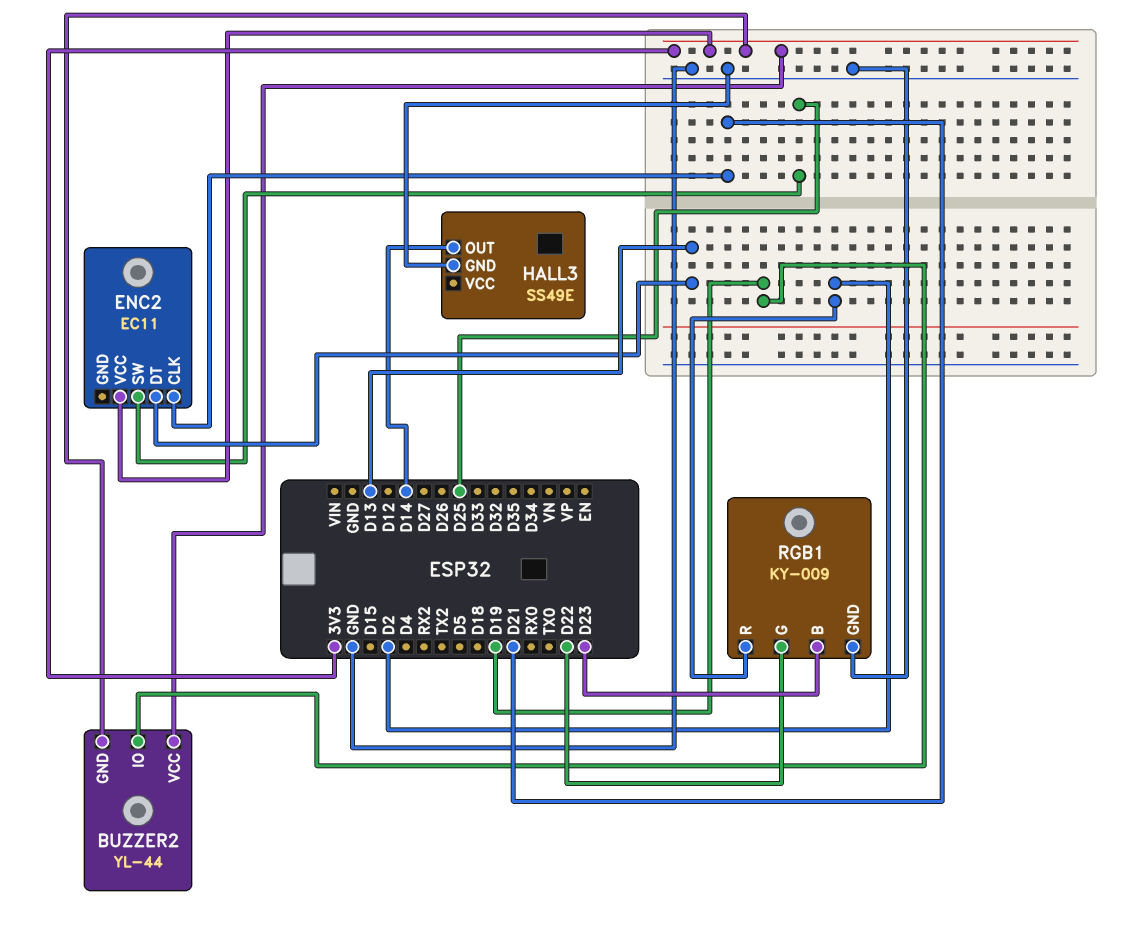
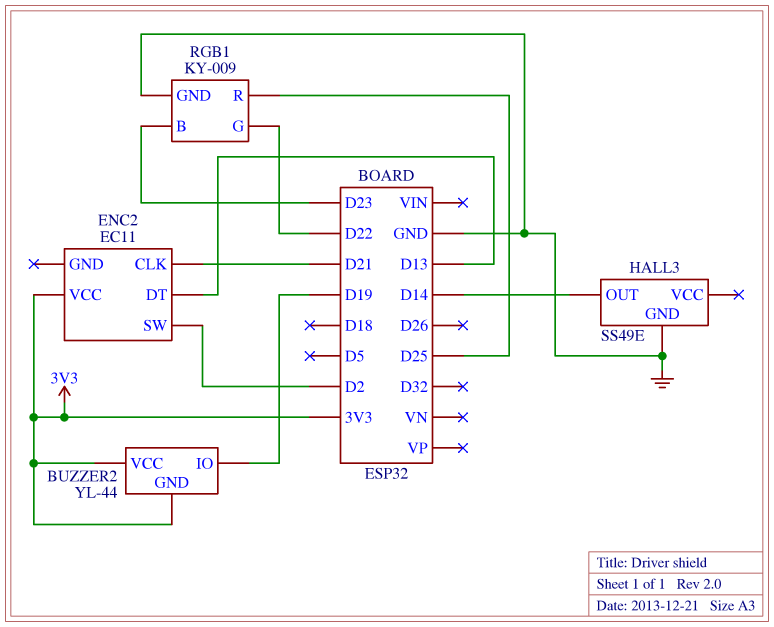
ENC2 pin SW: D25 -> D2
RGB1 pin R: D2 -> D25

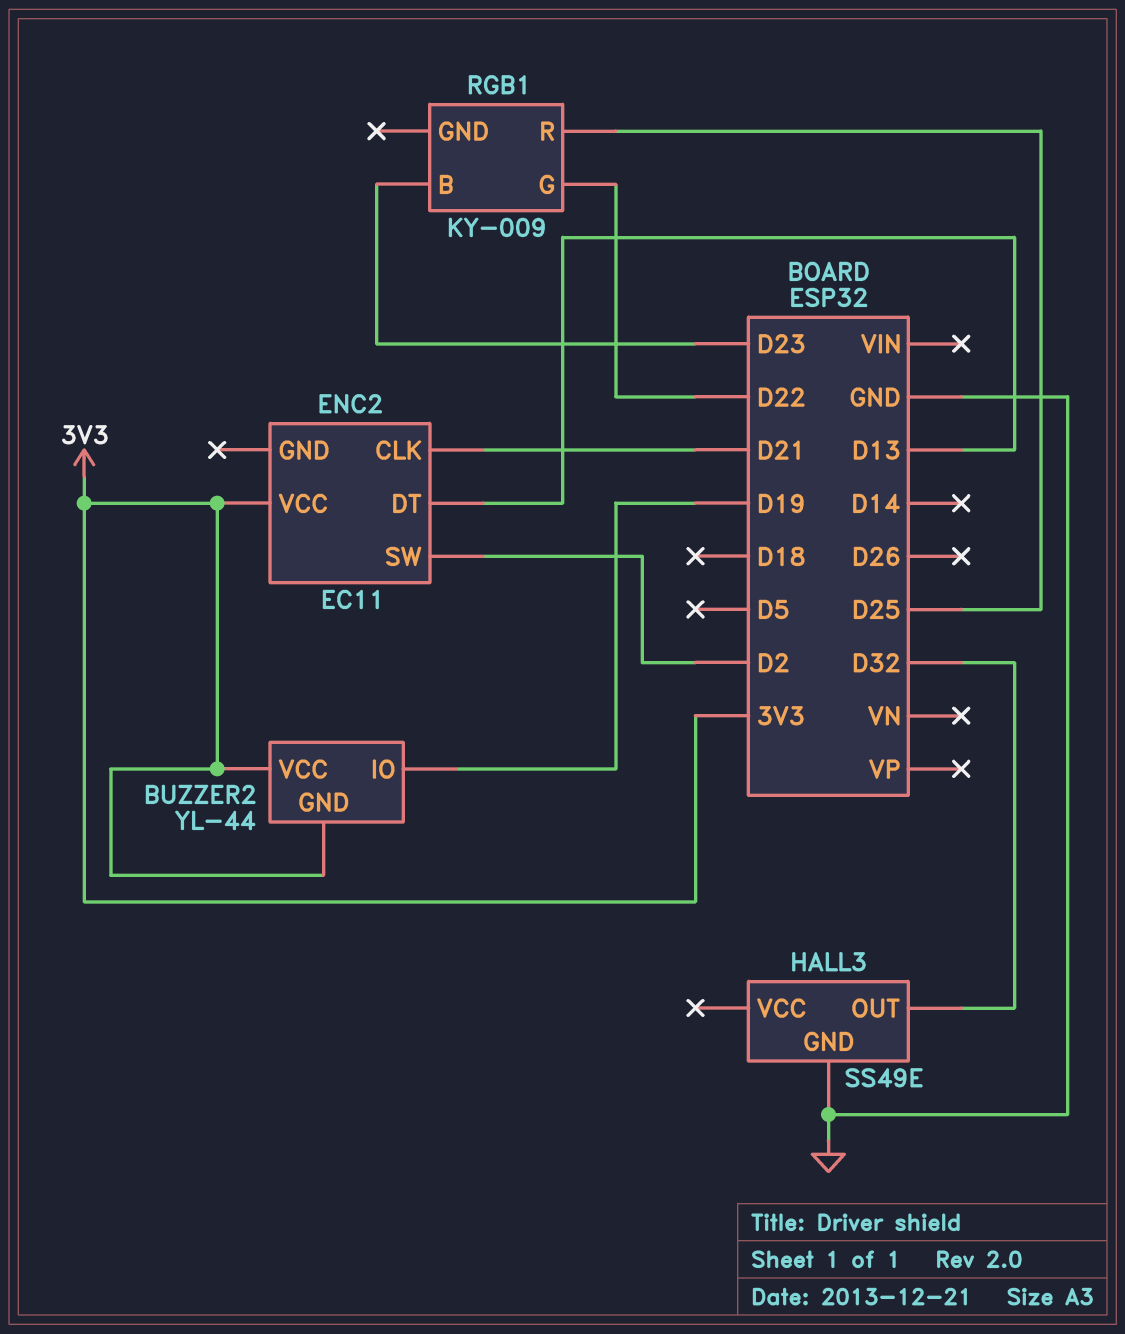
HALL3 pin OUT: D14 -> D32
RGB1 pin GND: GND -> none

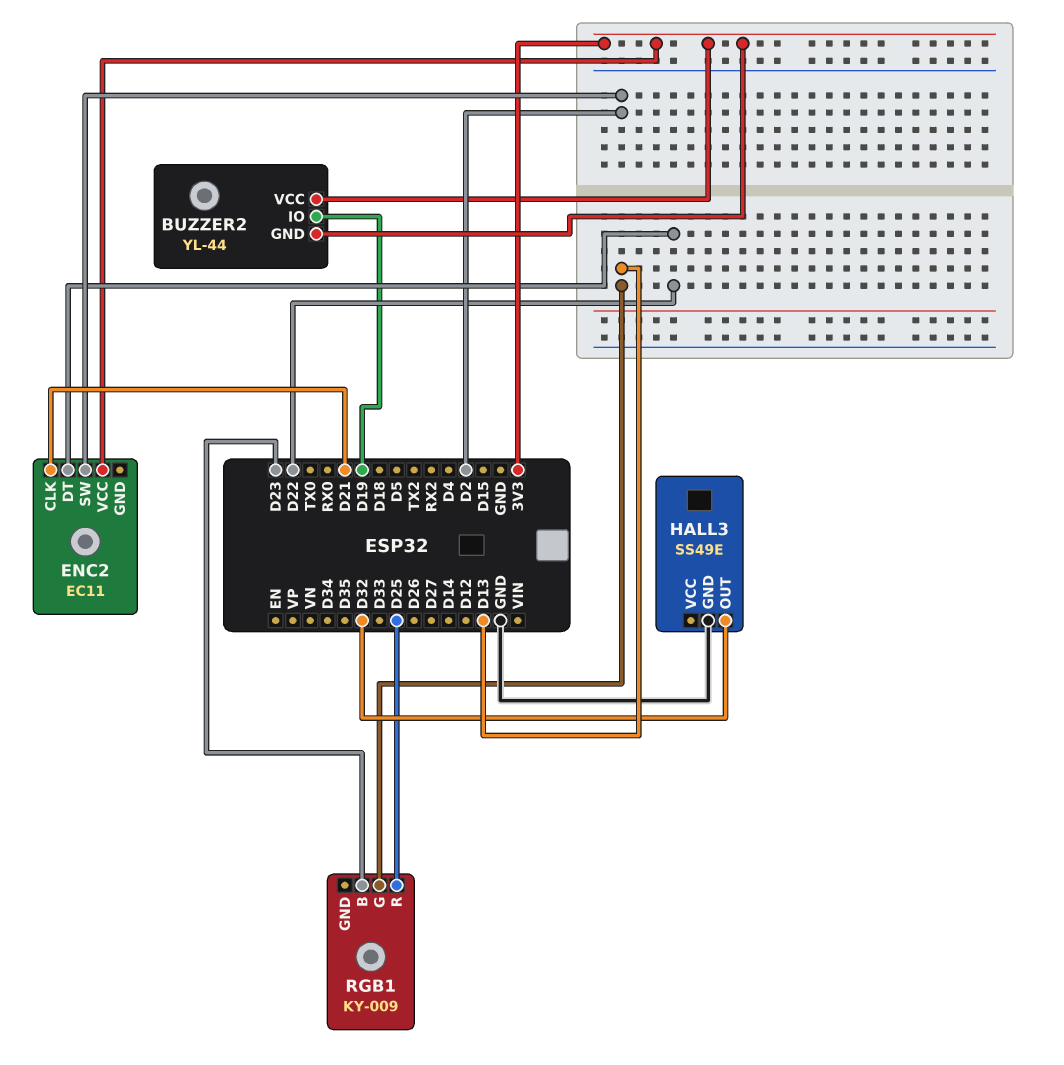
ENC2 pin DT: D13 -> D22
RGB1 pin G: D22 -> D13

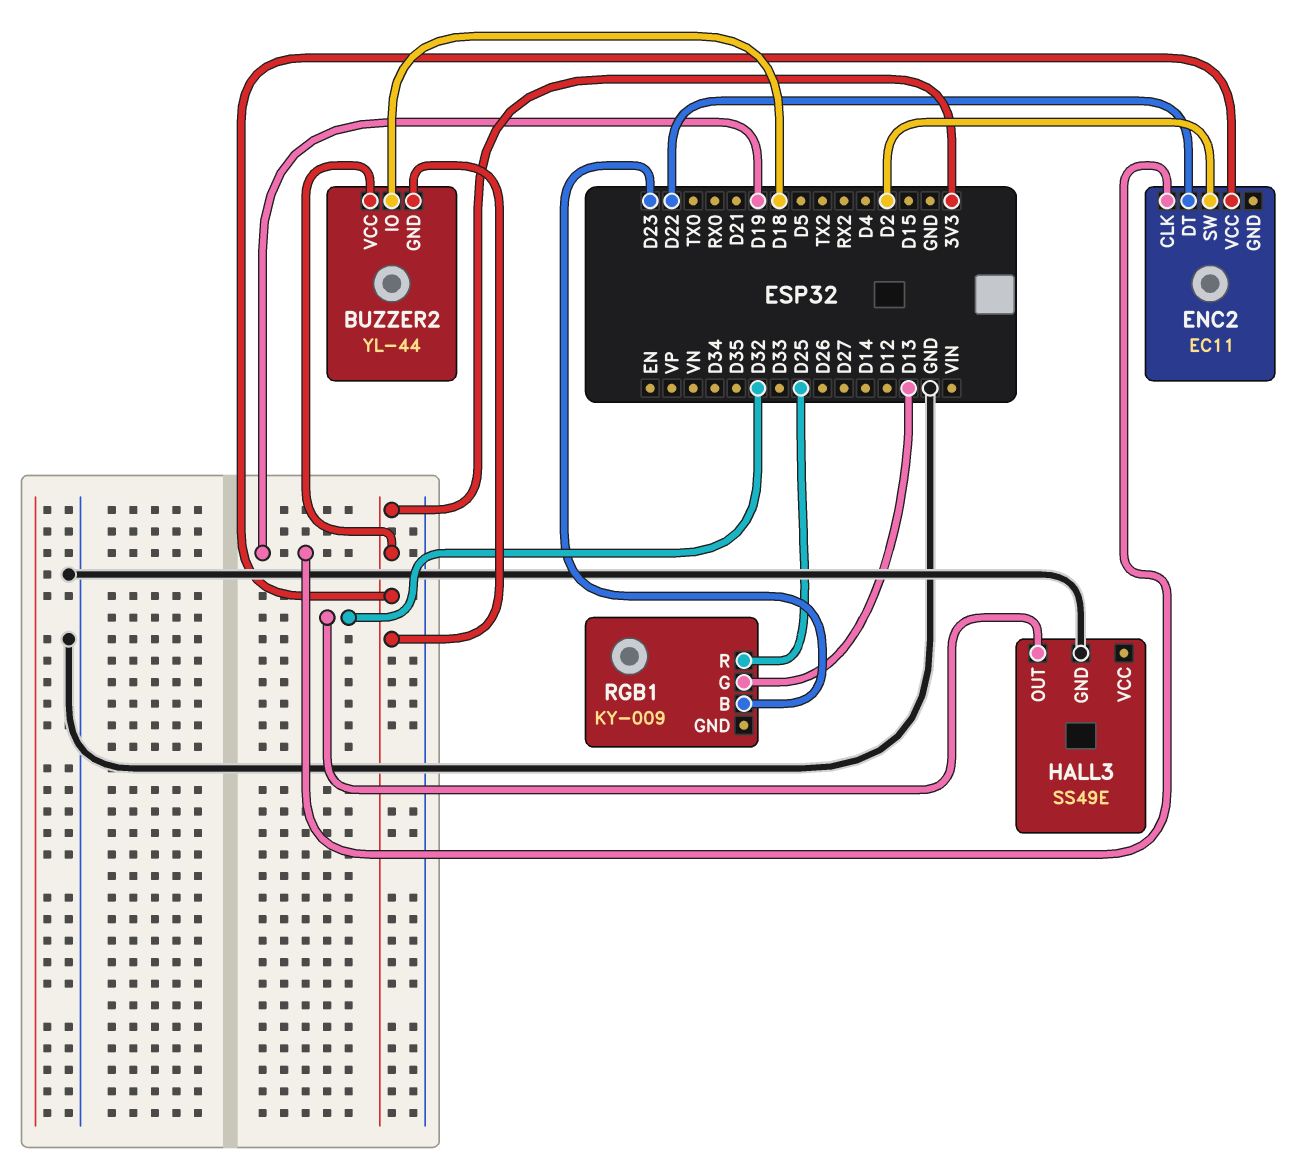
BUZZER2 pin IO: D19 -> D18
ENC2 pin CLK: D21 -> D19

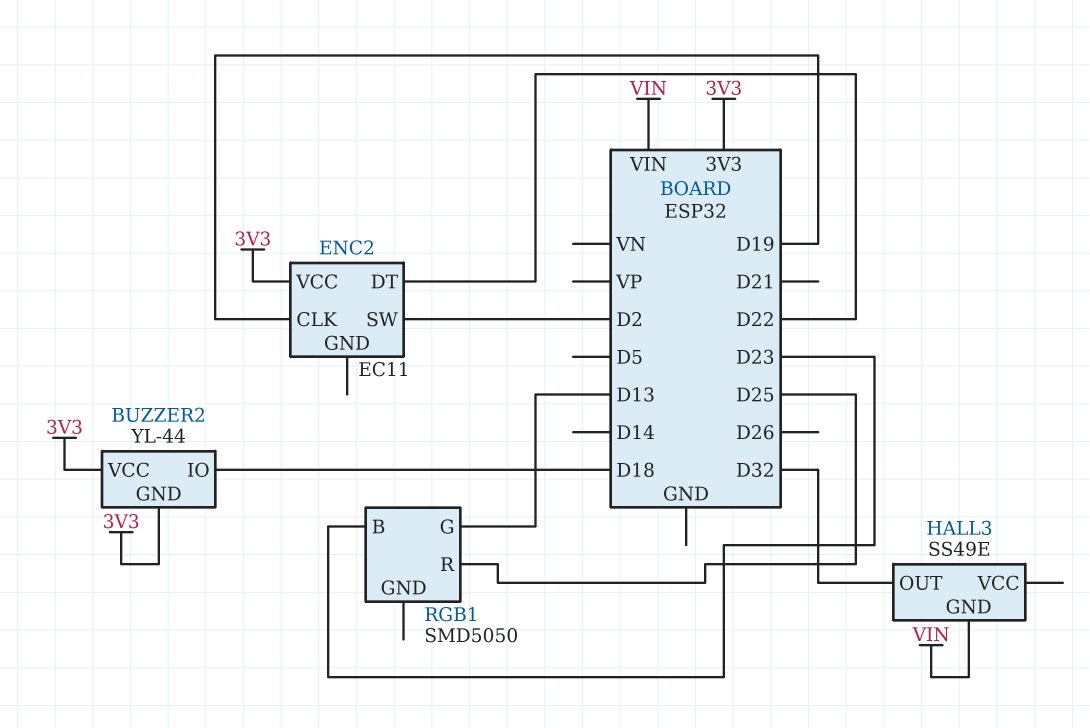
HALL3 pin GND: GND -> VIN
RGB1: KY-009 -> SMD5050

